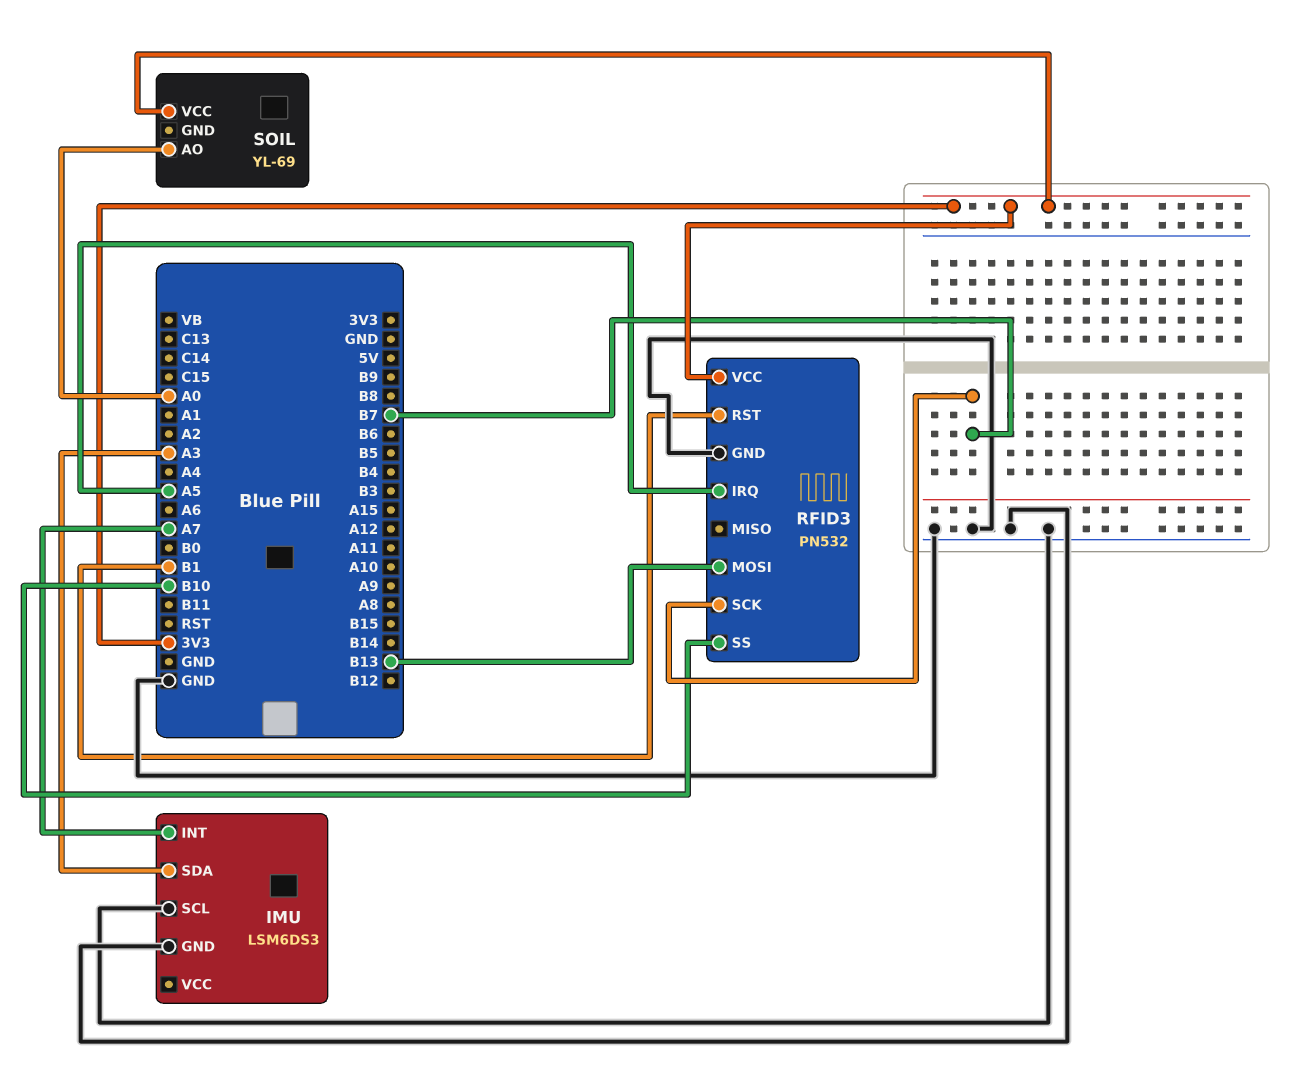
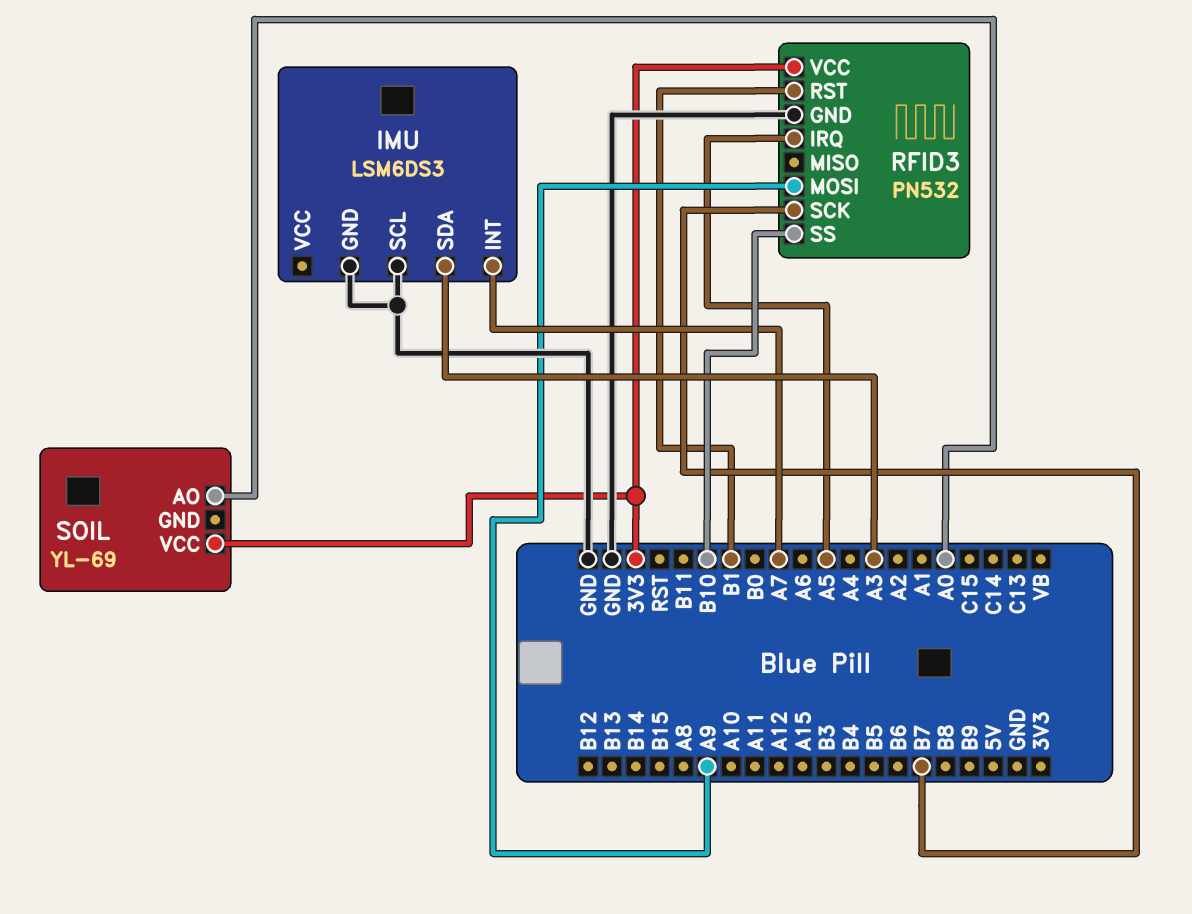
RFID3 pin MOSI: B13 -> A9

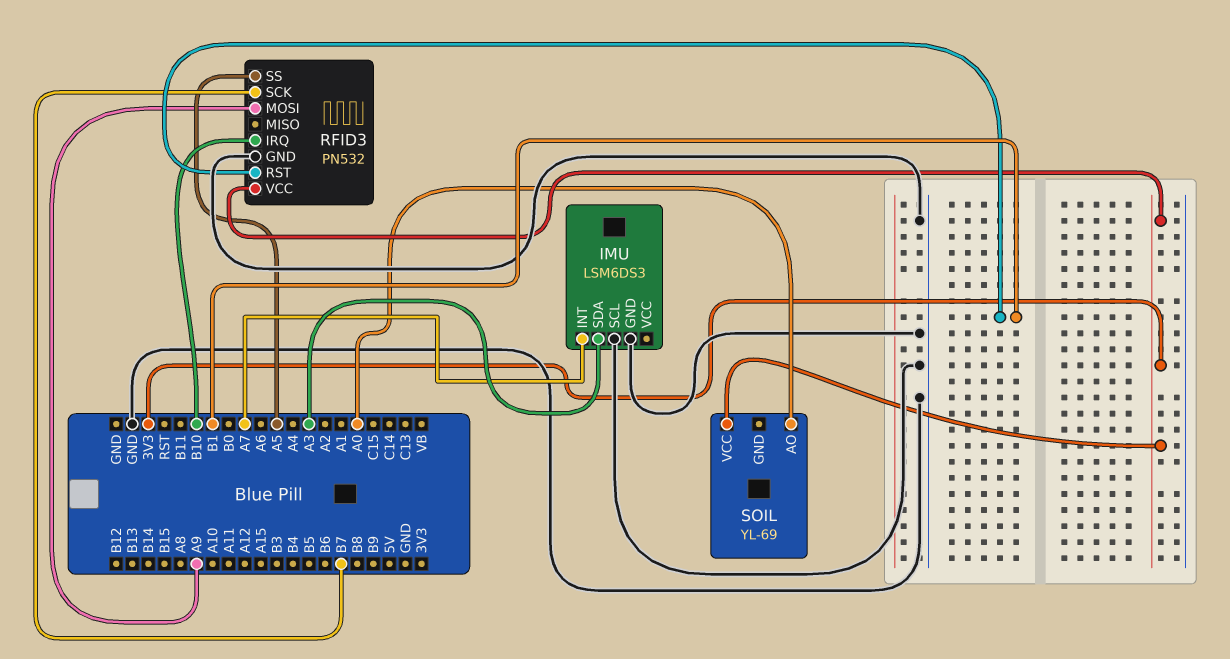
RFID3 pin IRQ: A5 -> B10
RFID3 pin SS: B10 -> A5

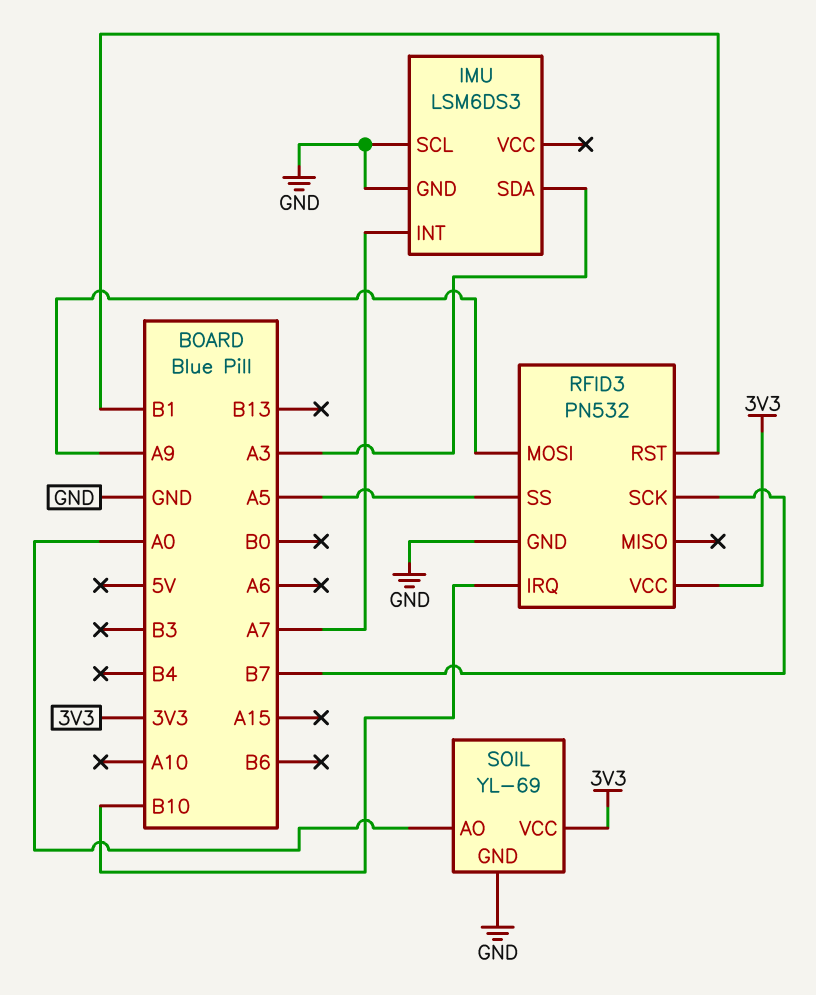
SOIL pin GND: none -> GND

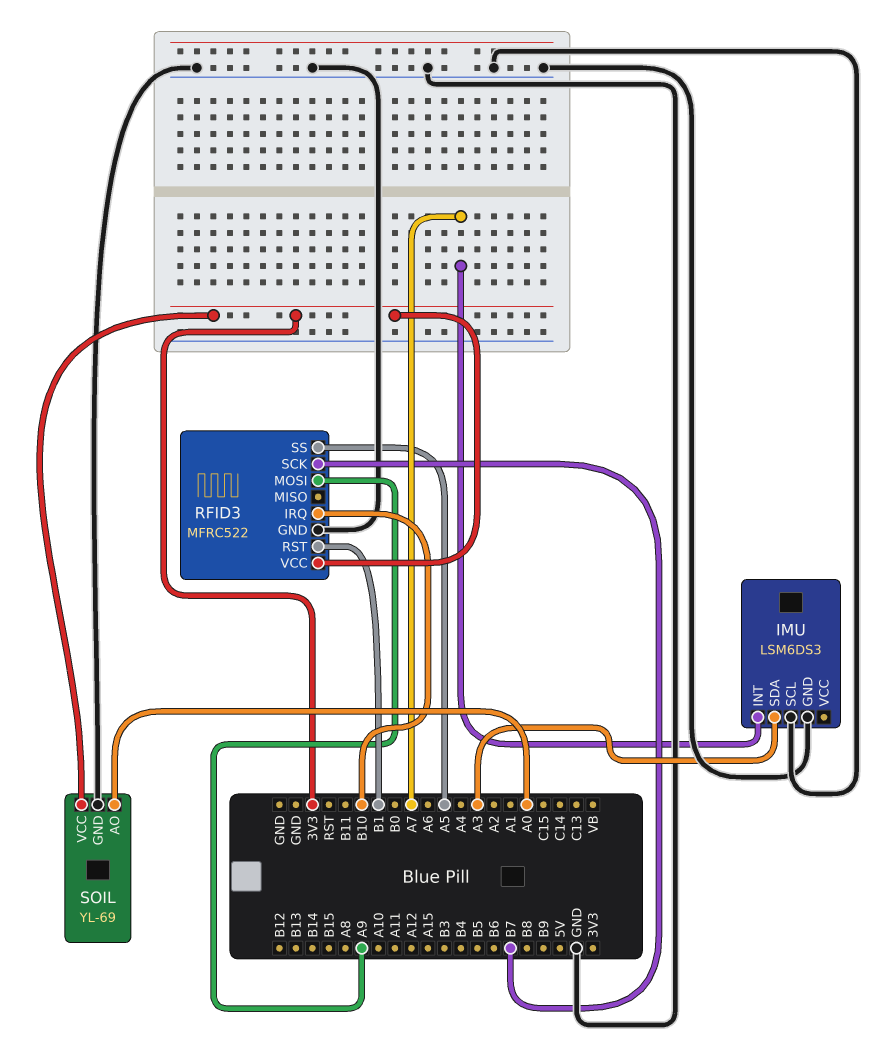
RFID3: PN532 -> MFRC522

